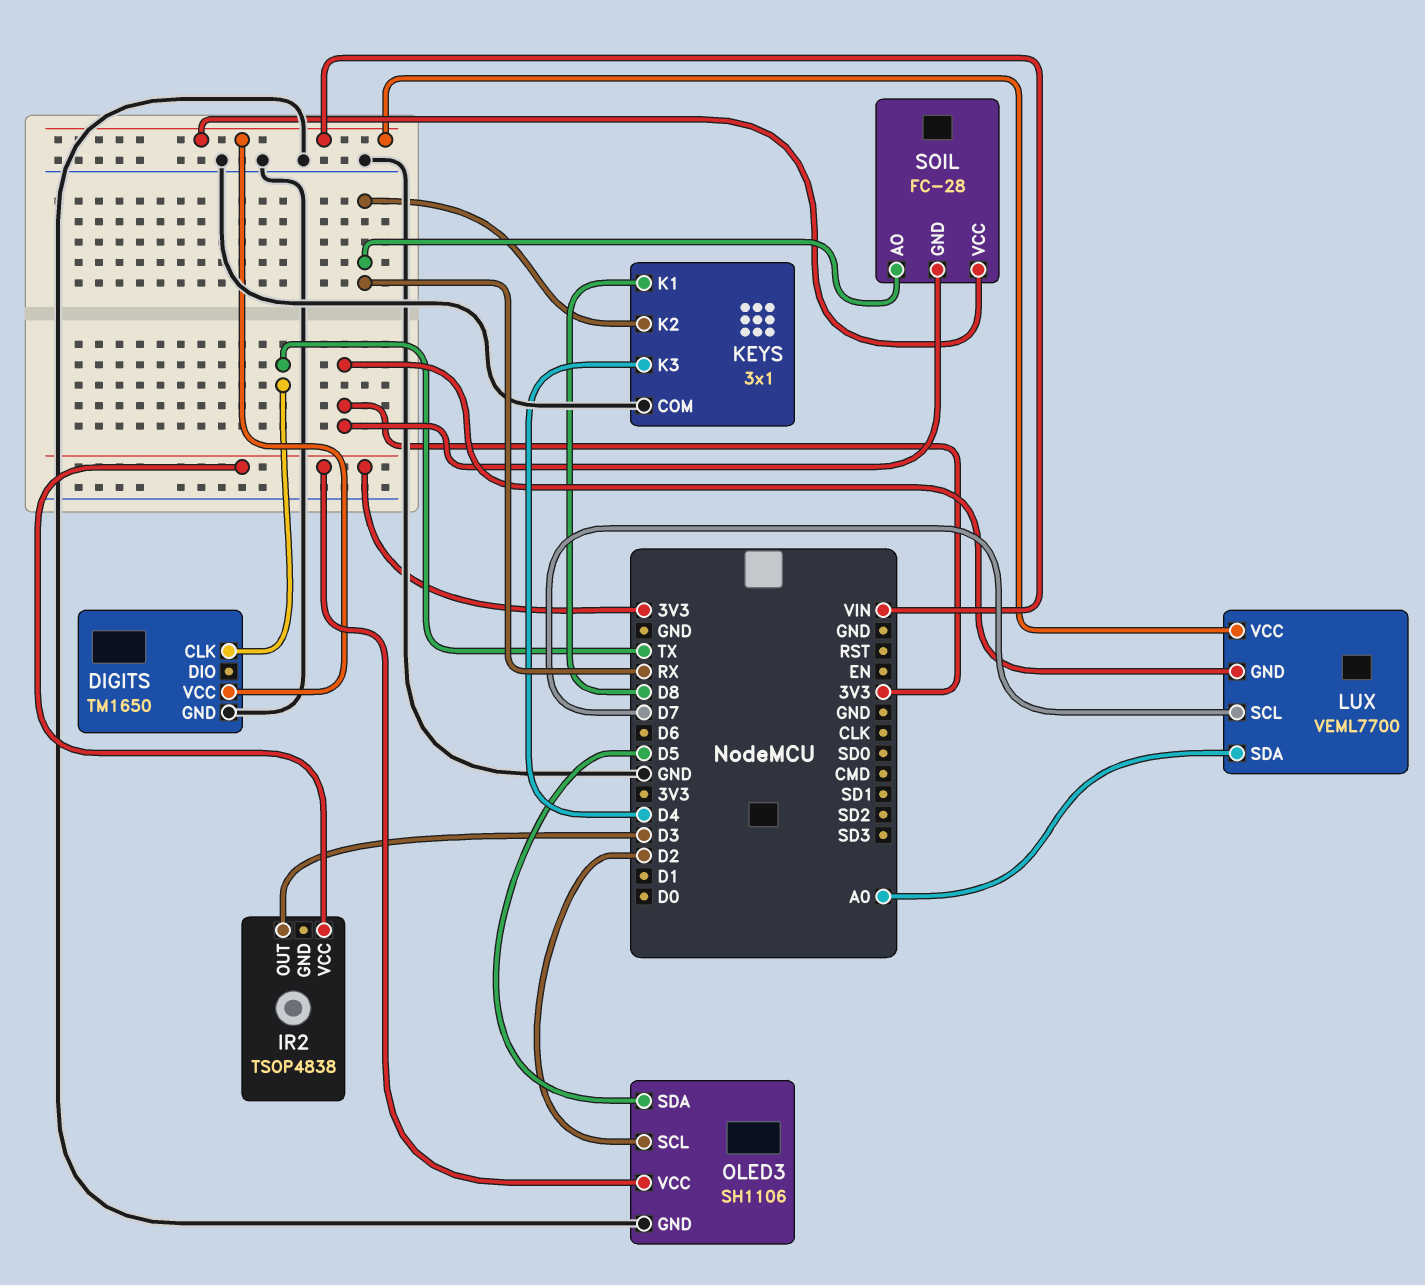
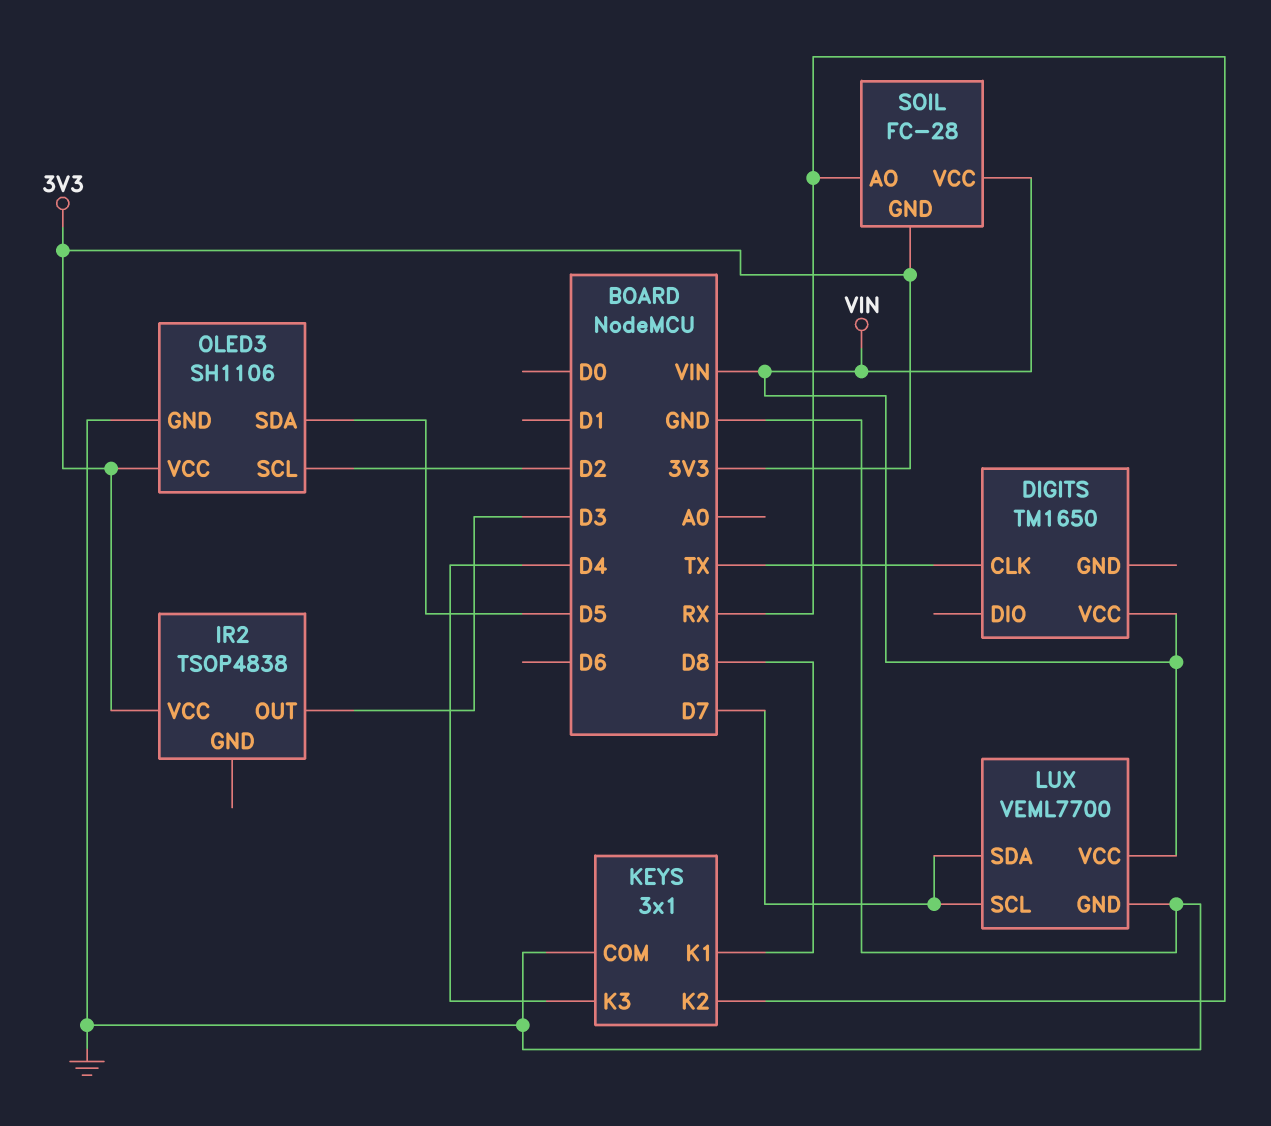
DIGITS pin GND: GND -> none
LUX pin GND: 3V3 -> GND
LUX pin SDA: A0 -> D7

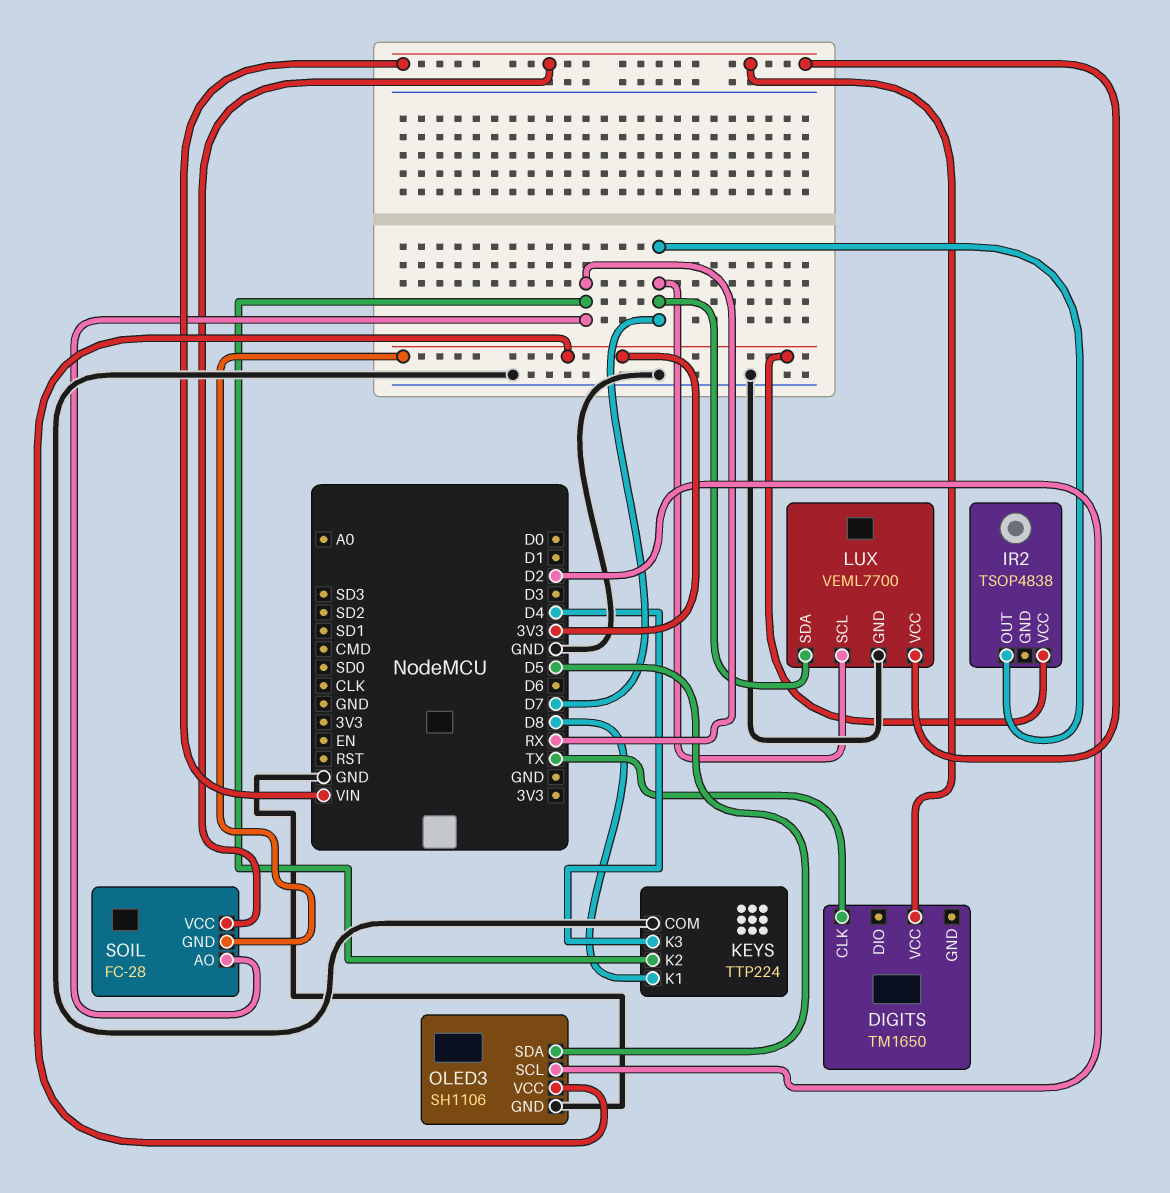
IR2 pin OUT: D3 -> D7
KEYS: 3x1 -> TTP224

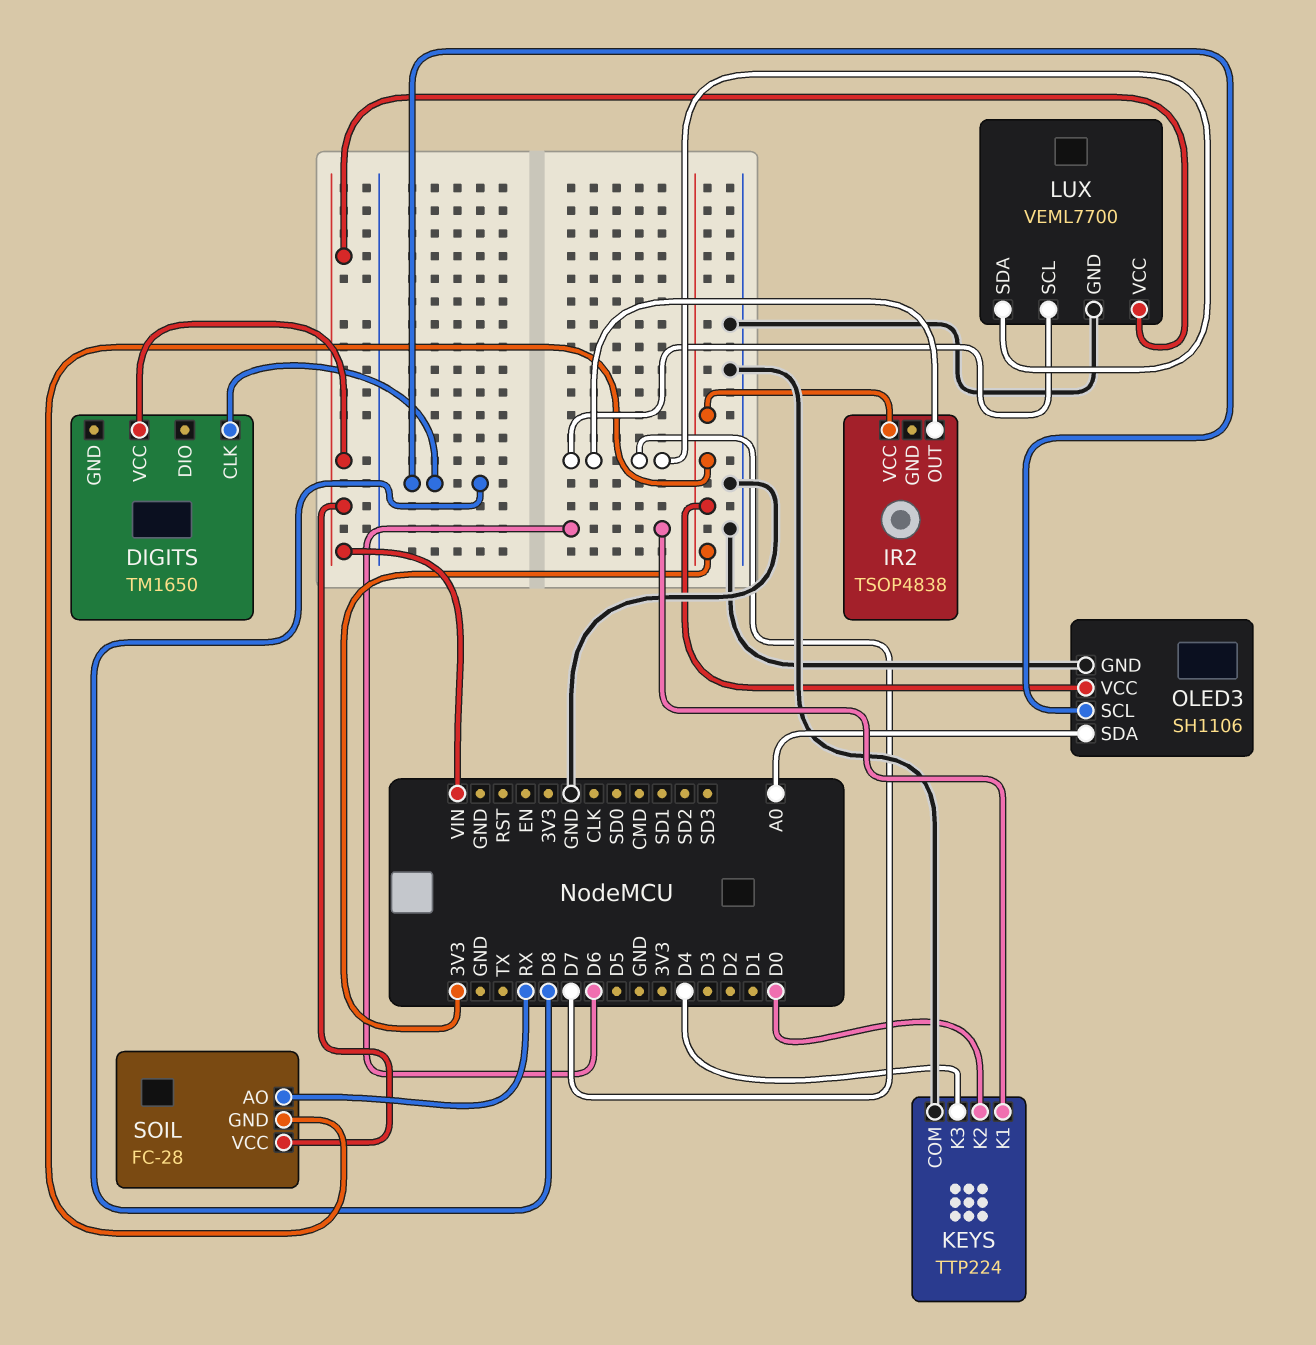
DIGITS pin CLK: TX -> D8
KEYS pin K1: D8 -> D6
KEYS pin K2: RX -> D0
OLED3 pin SCL: D2 -> D8
OLED3 pin SDA: D5 -> A0

